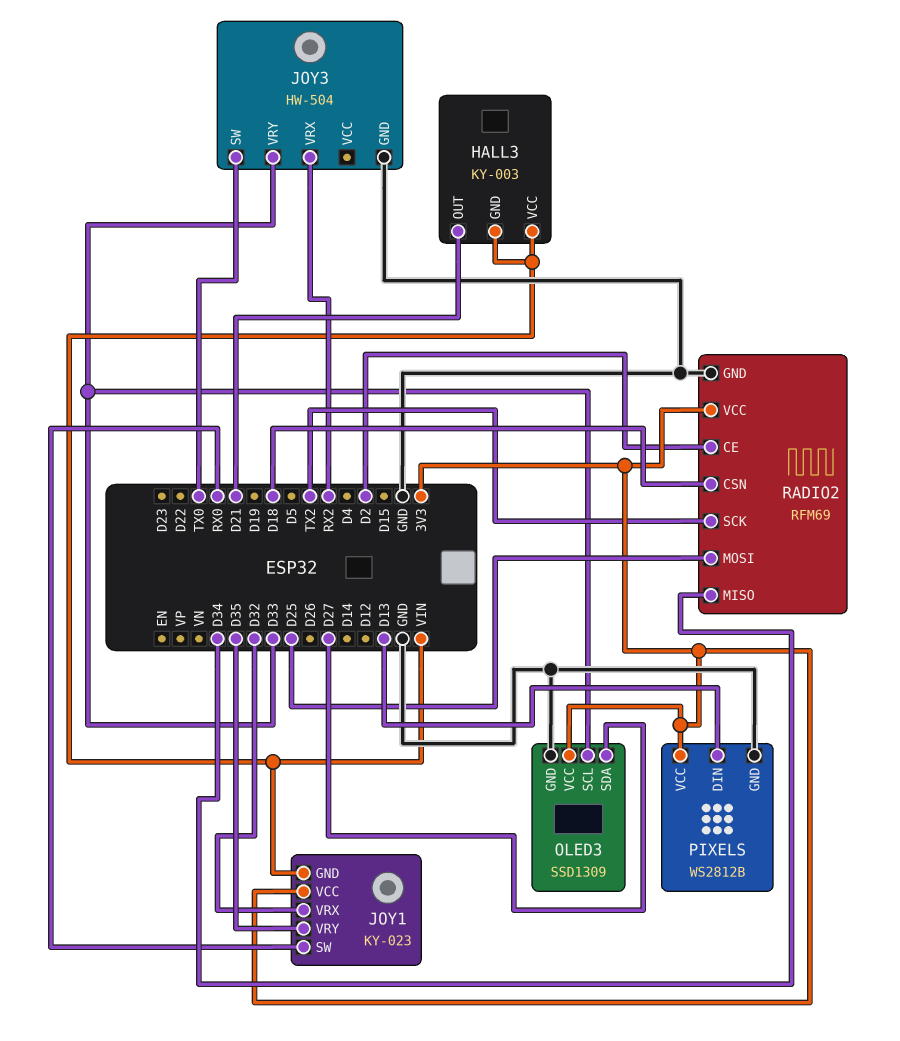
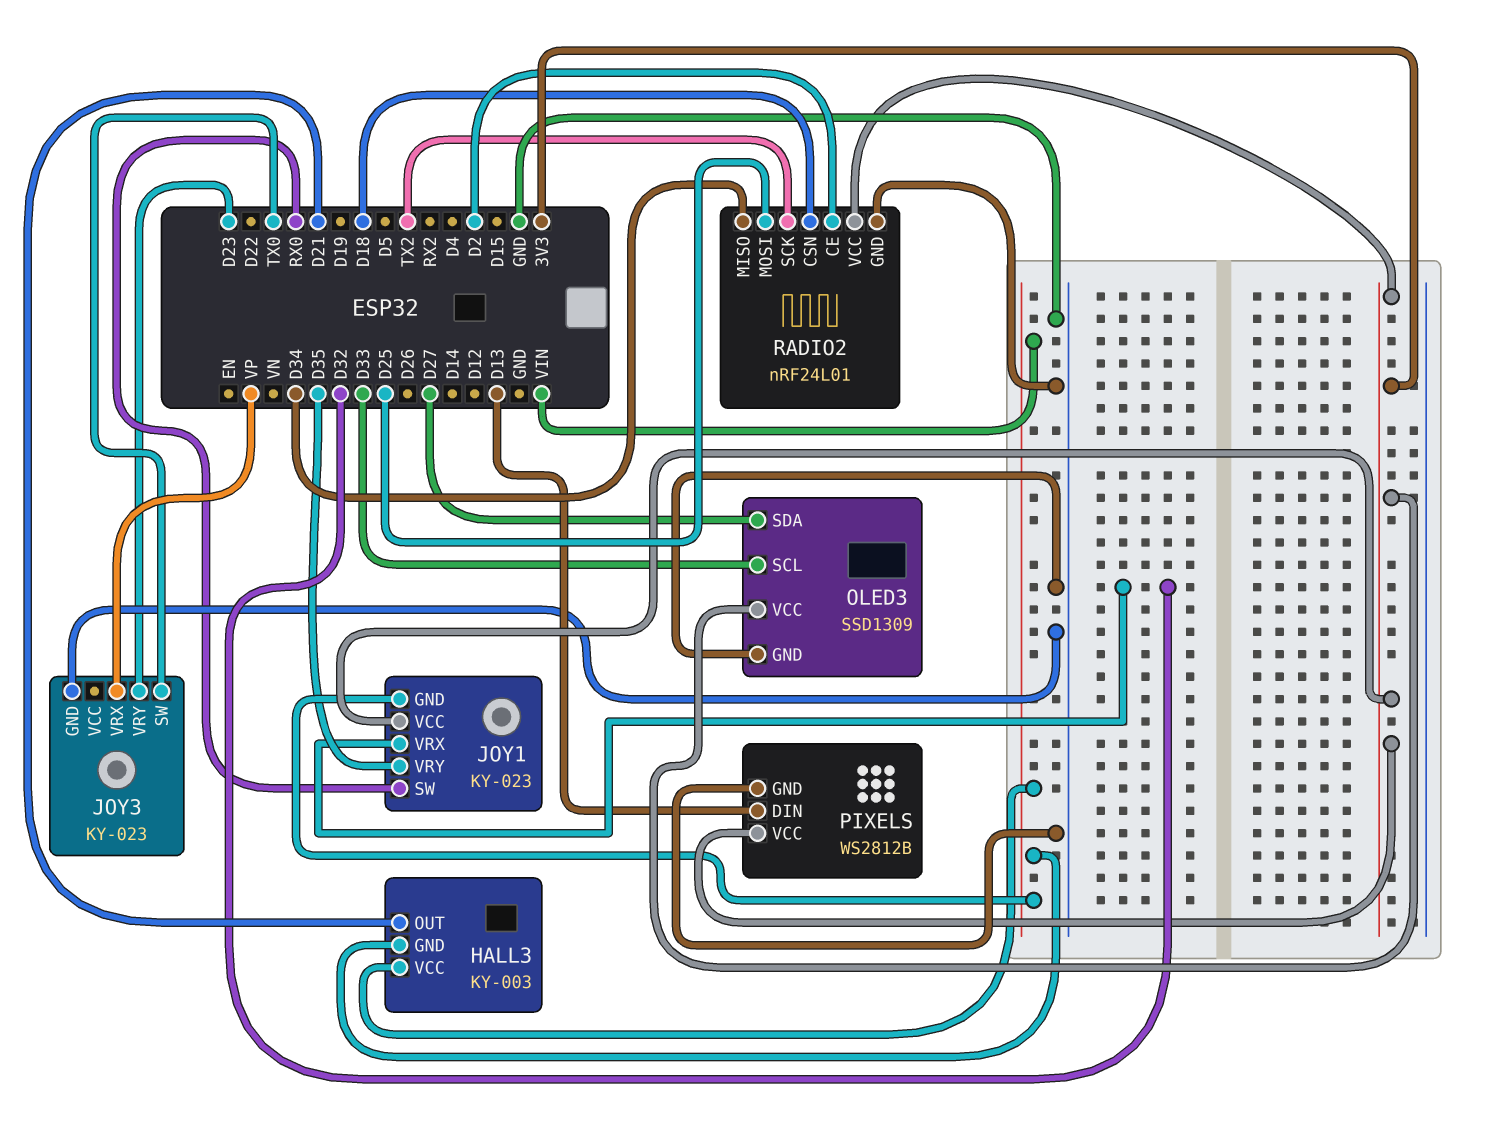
JOY3: HW-504 -> KY-023
JOY3 pin VRX: RX2 -> VP
JOY3 pin VRY: D33 -> D23
RADIO2: RFM69 -> nRF24L01

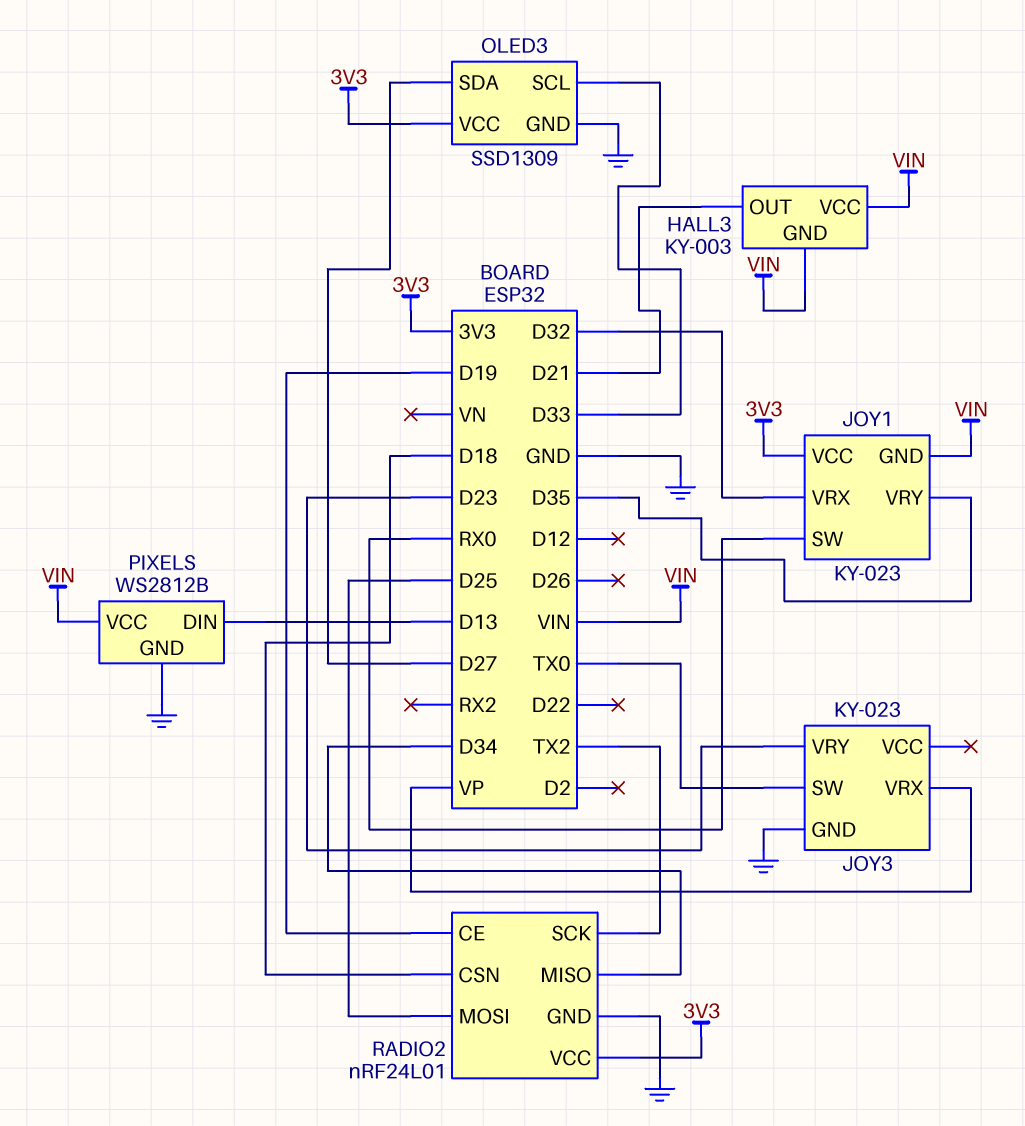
PIXELS pin VCC: 3V3 -> VIN
RADIO2 pin CE: D2 -> D19

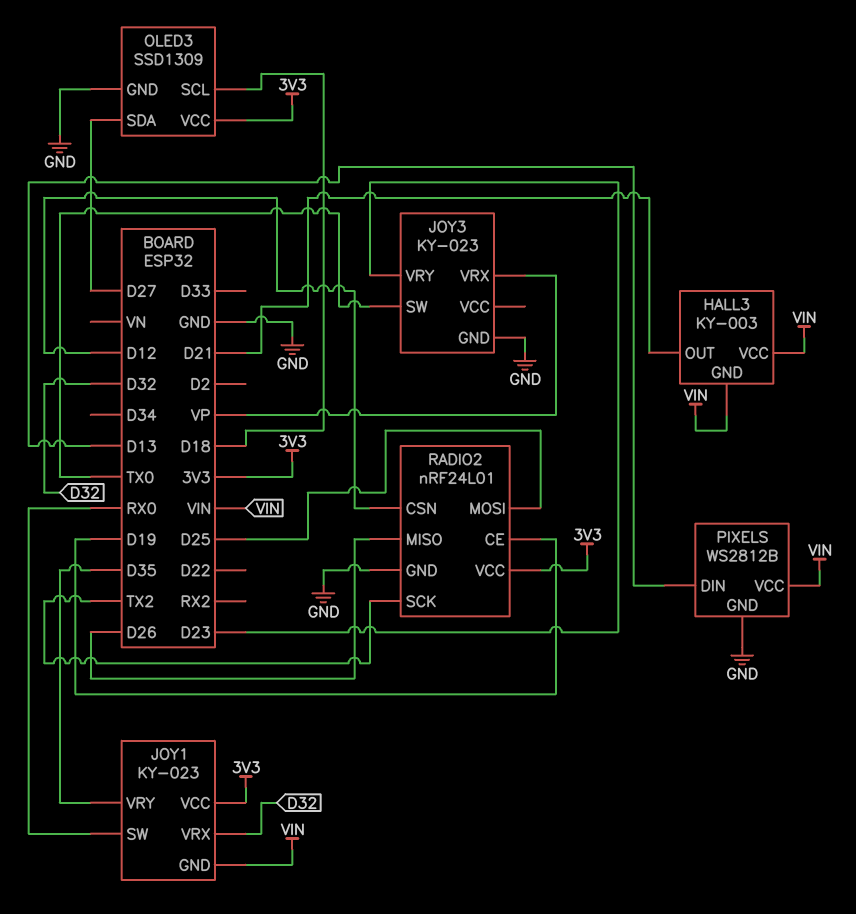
OLED3 pin SCL: D33 -> D18
RADIO2 pin CSN: D18 -> D12
RADIO2 pin MISO: D34 -> D26

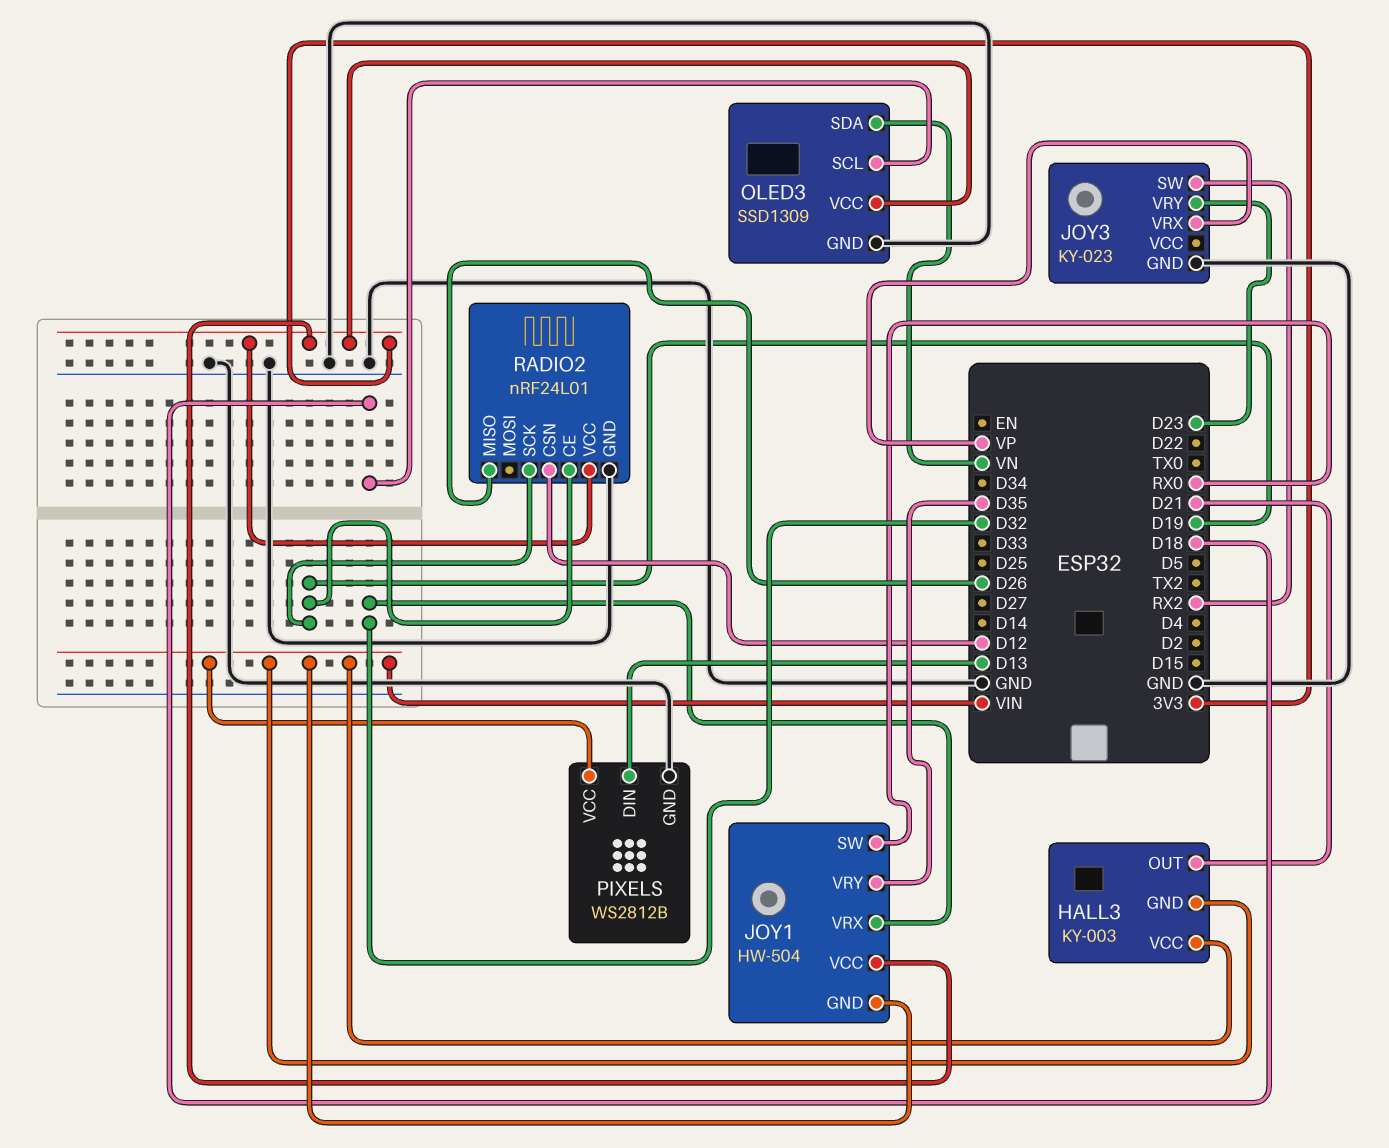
JOY1: KY-023 -> HW-504
JOY3 pin SW: TX0 -> RX2
OLED3 pin SDA: D27 -> VN
RADIO2 pin MOSI: D25 -> none
RADIO2 pin SCK: TX2 -> D19

